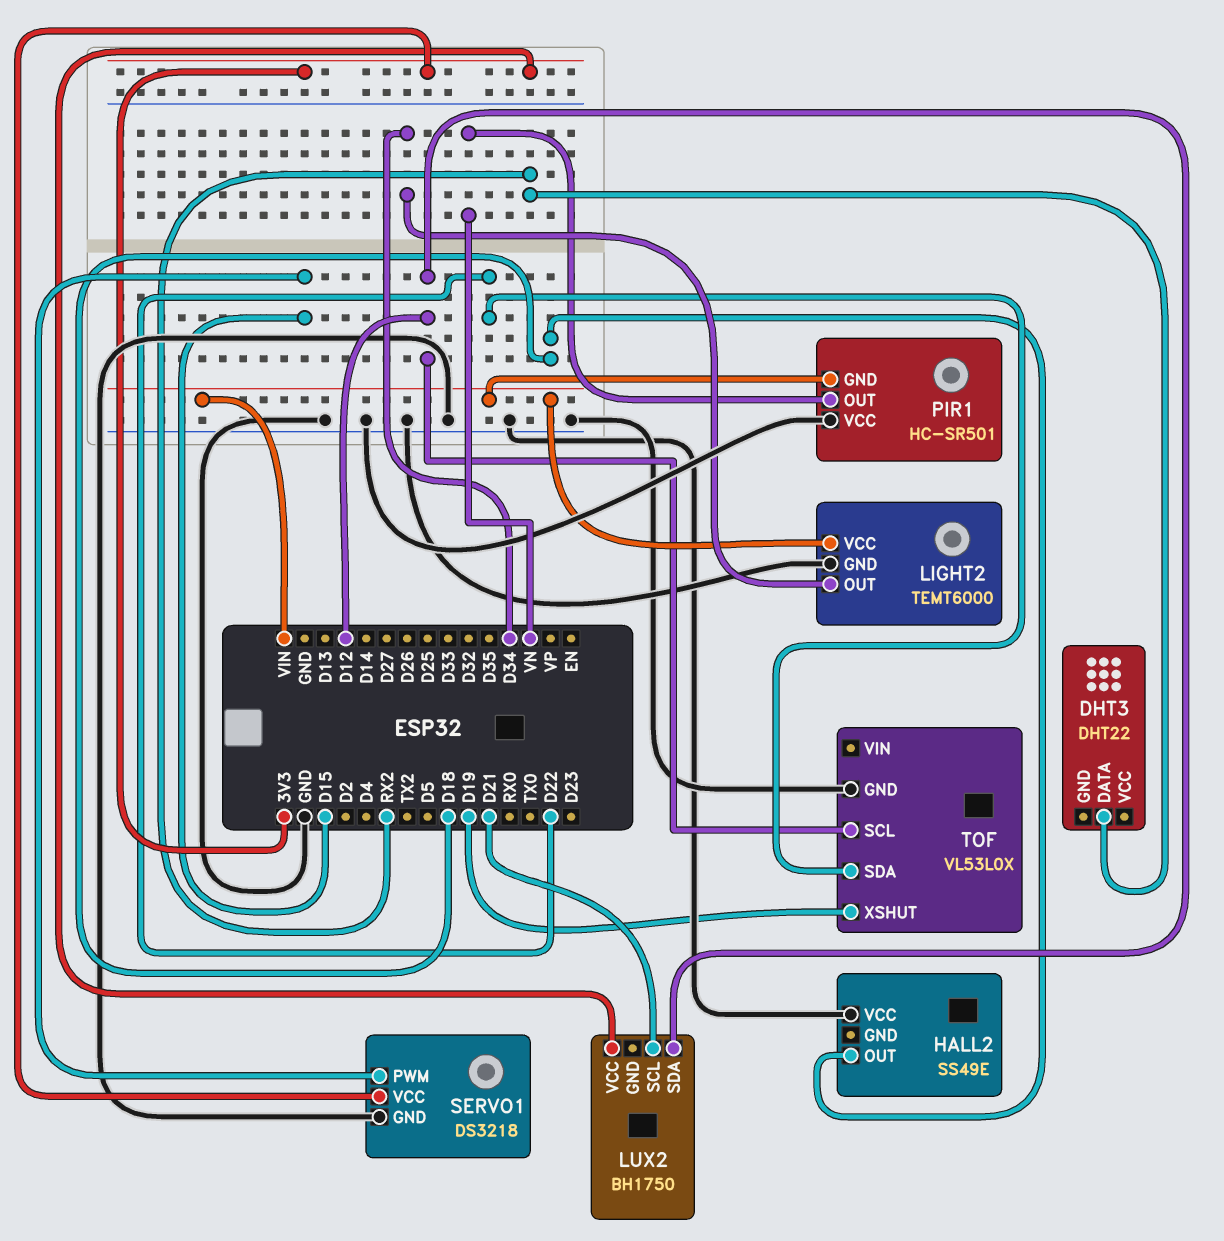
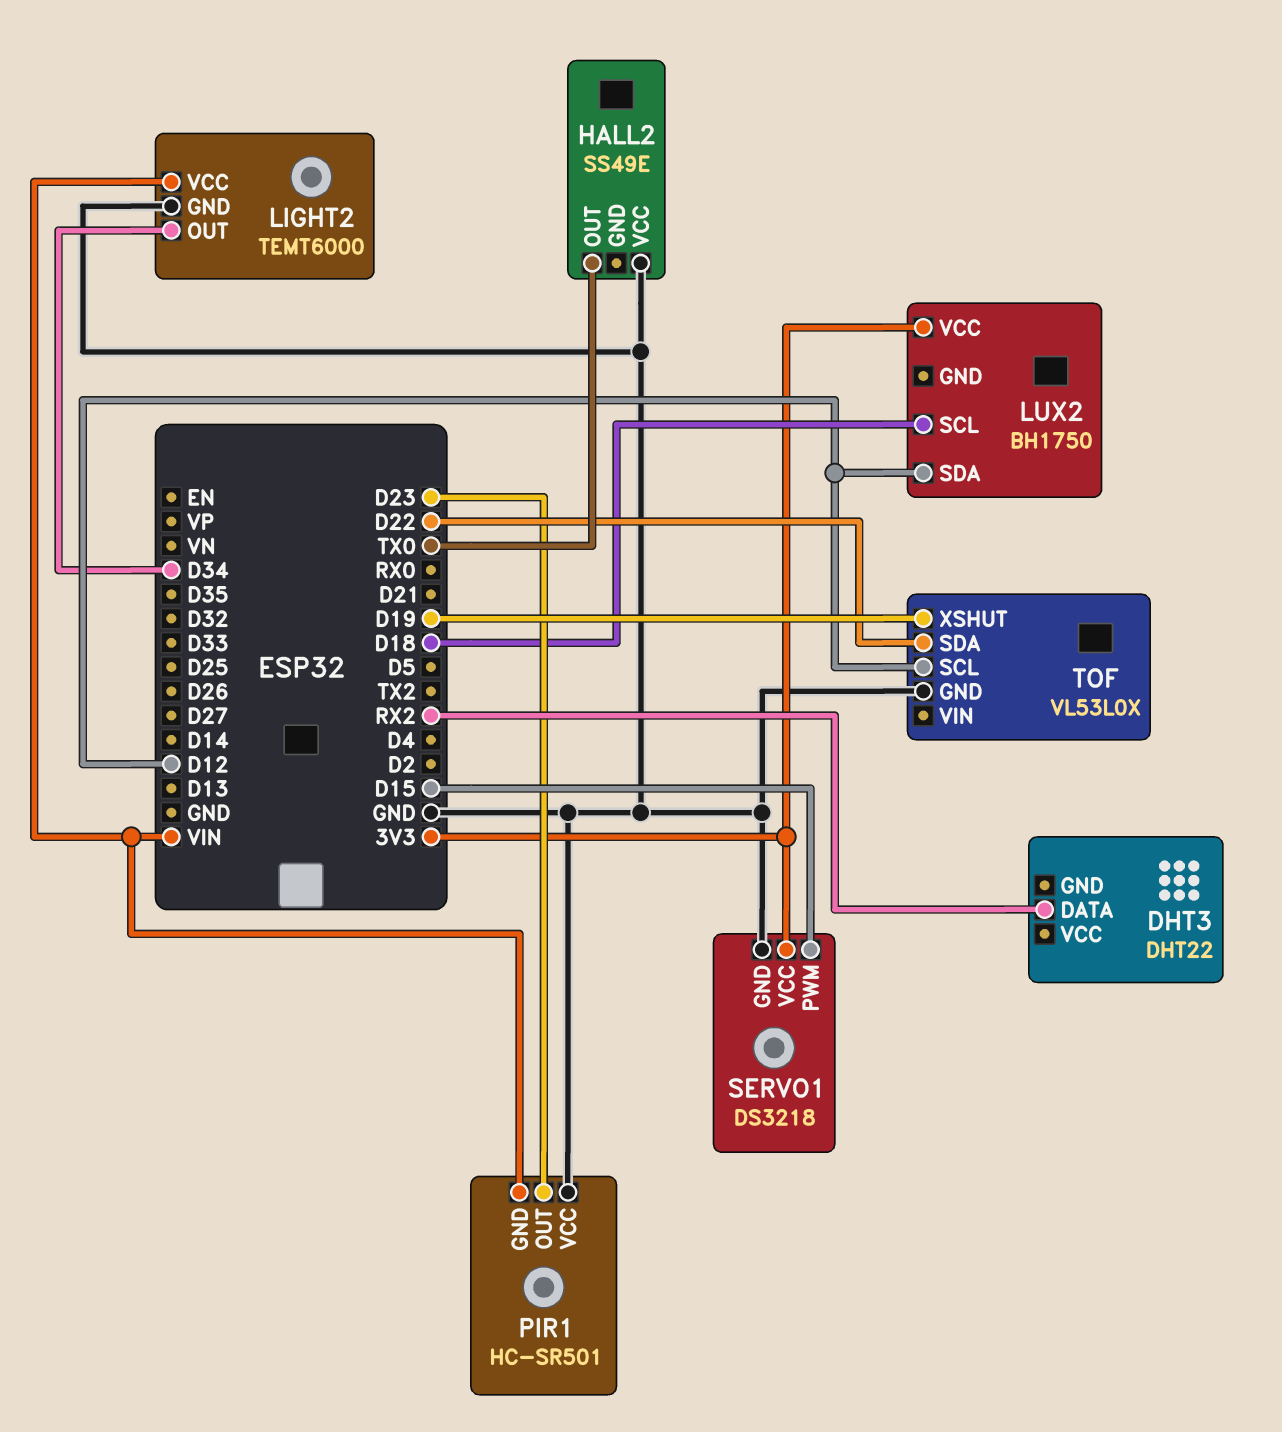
HALL2 pin OUT: D18 -> TX0
LUX2 pin SCL: D21 -> D18
PIR1 pin OUT: VN -> D23

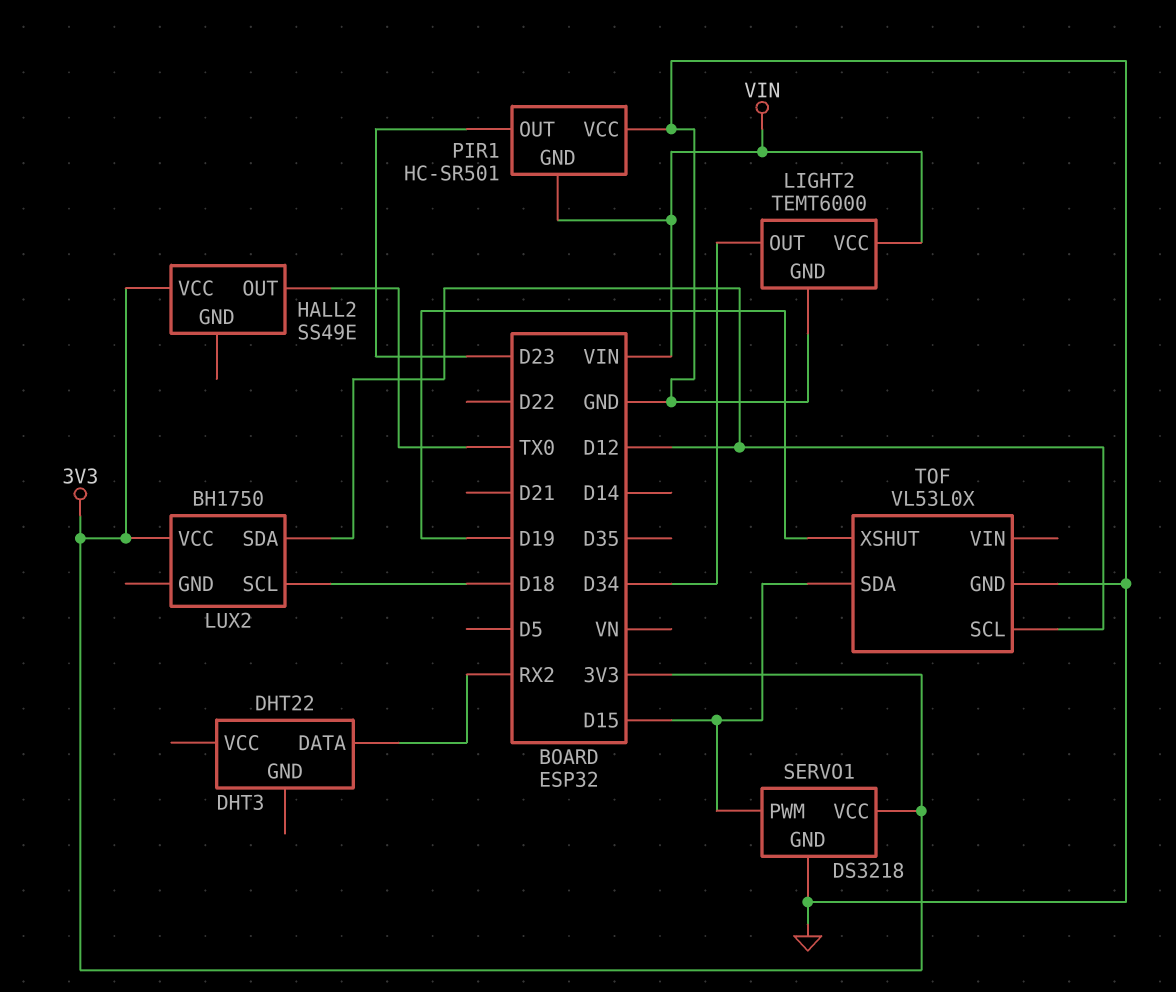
HALL2 pin VCC: GND -> 3V3
TOF pin SDA: D22 -> D15

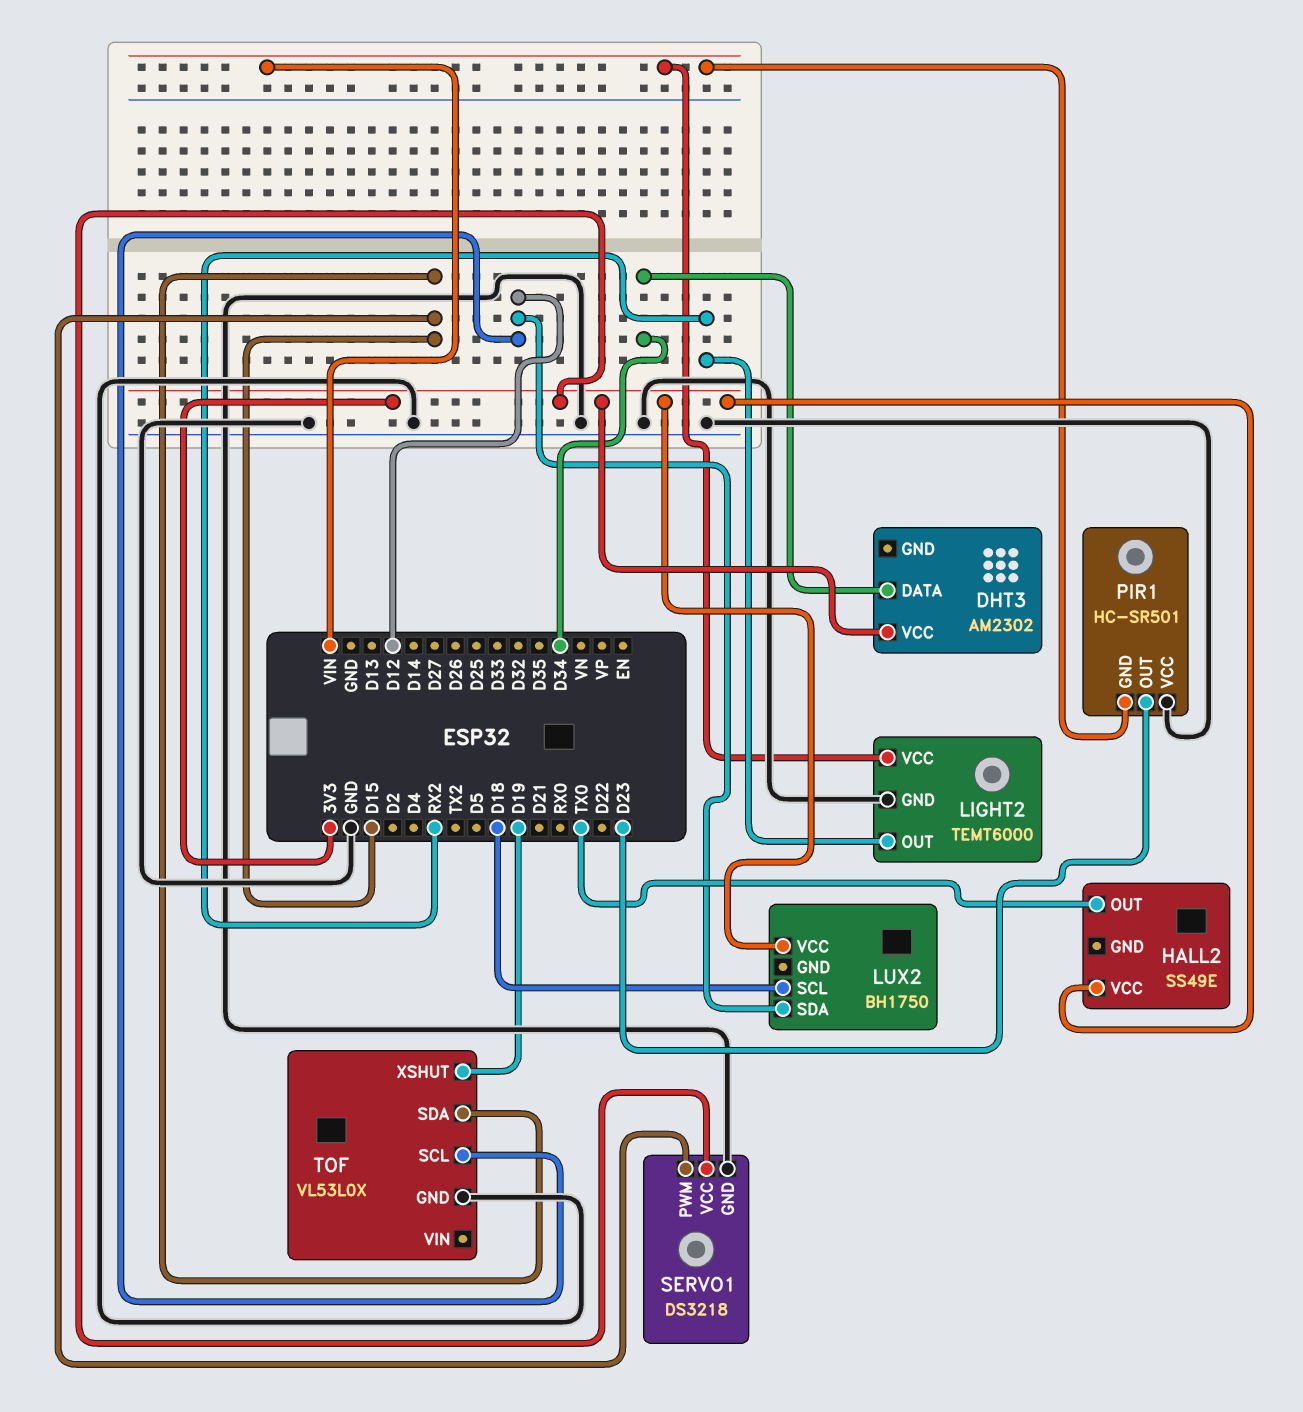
DHT3: DHT22 -> AM2302
DHT3 pin DATA: RX2 -> D34
DHT3 pin VCC: none -> 3V3
LIGHT2 pin OUT: D34 -> RX2

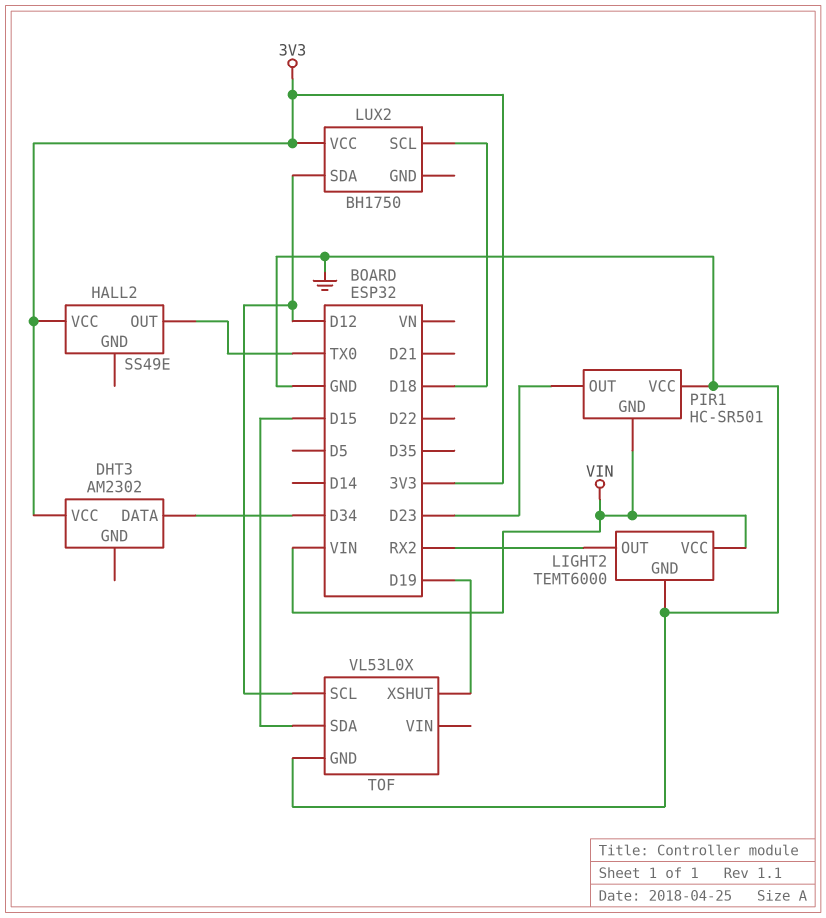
SERVO1: DS3218 -> none
SERVO1 pin GND: GND -> none
SERVO1 pin PWM: D15 -> none
SERVO1 pin VCC: 3V3 -> none

